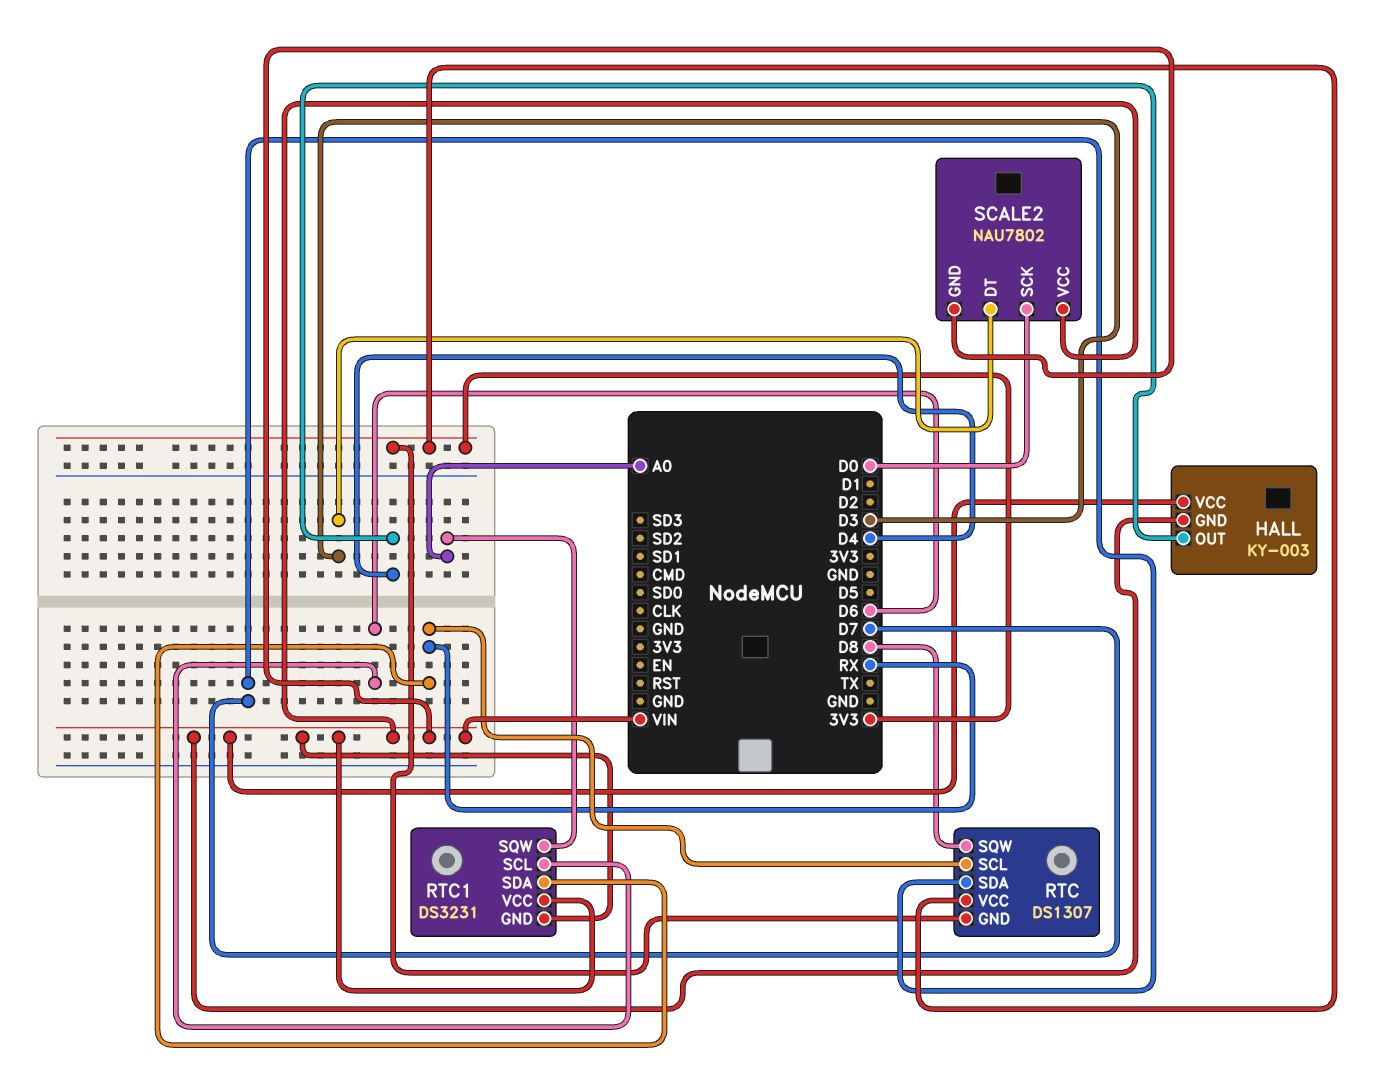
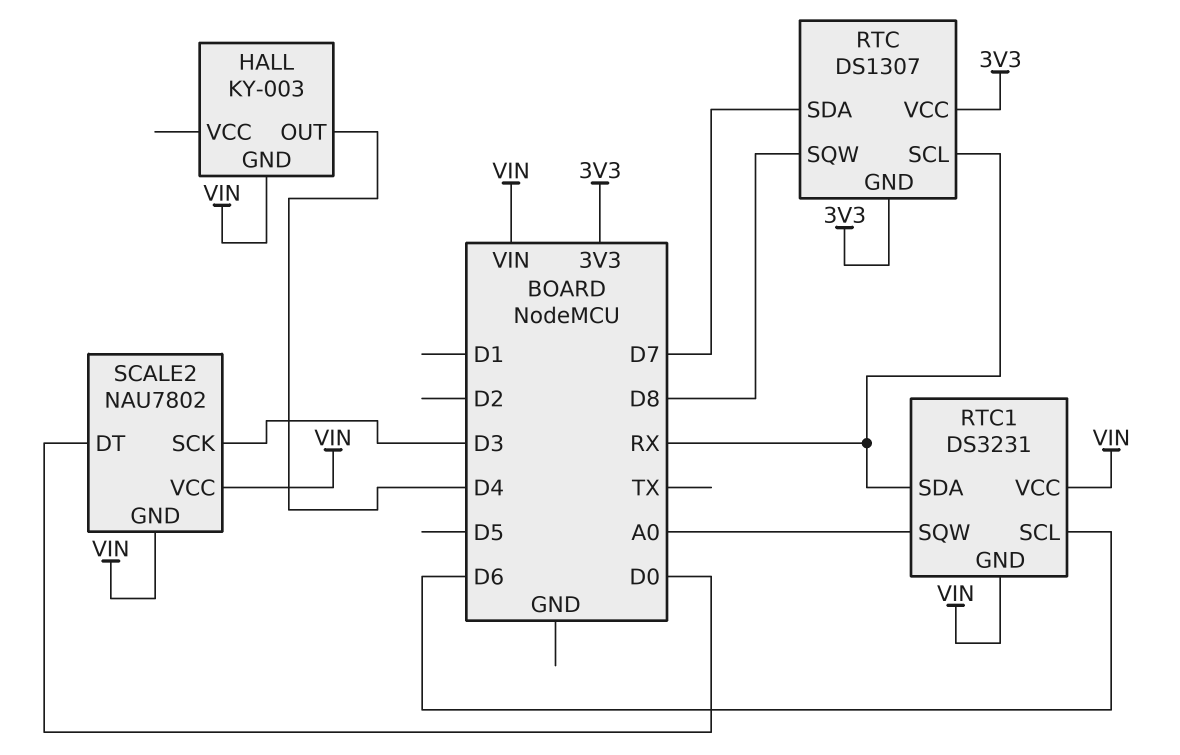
HALL pin VCC: VIN -> none
SCALE2 pin DT: D3 -> D0
SCALE2 pin SCK: D0 -> D3

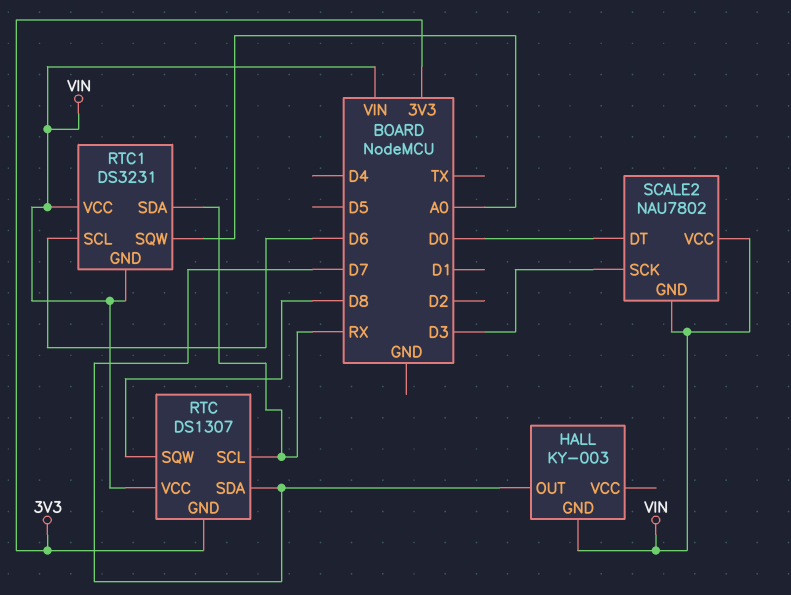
HALL pin OUT: D4 -> D7
RTC pin VCC: 3V3 -> VIN

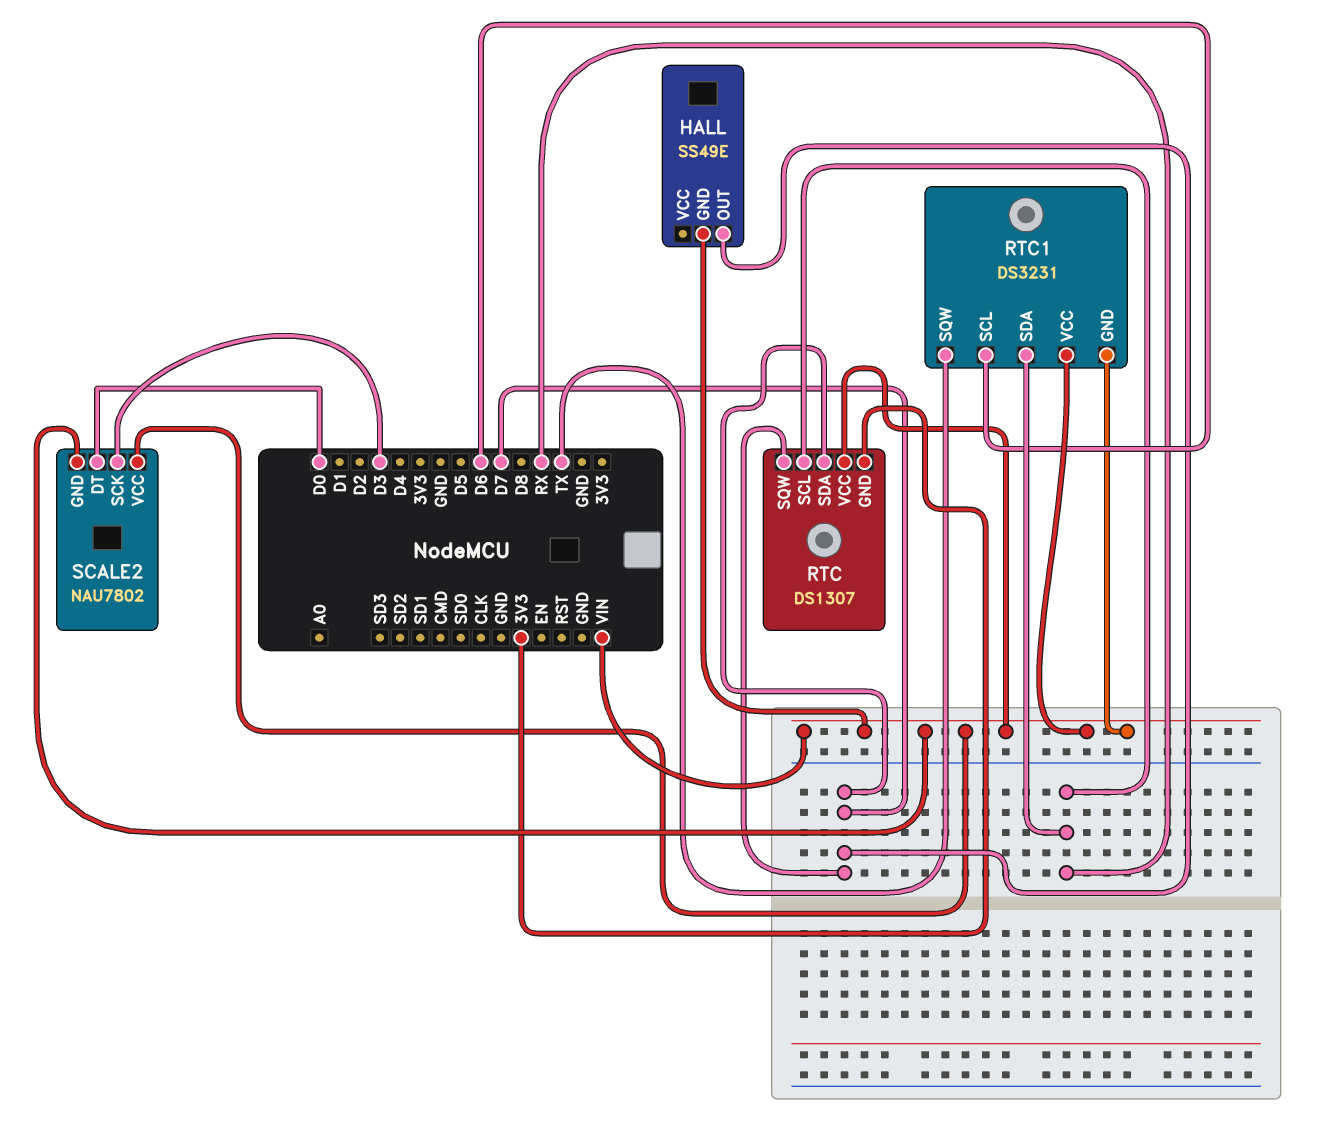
HALL: KY-003 -> SS49E
RTC pin SQW: D8 -> D7
RTC1 pin SQW: A0 -> TX

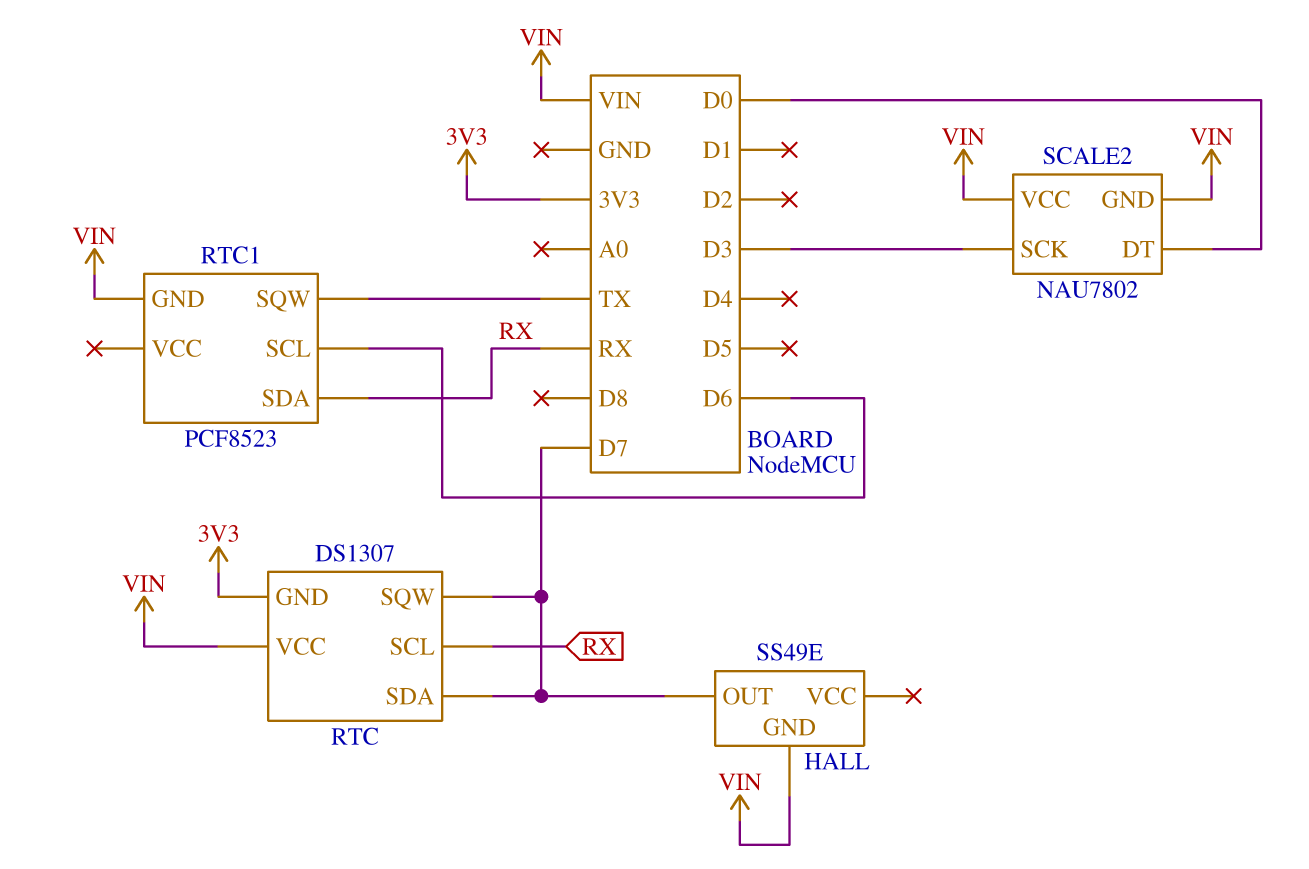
RTC1: DS3231 -> PCF8523
RTC1 pin VCC: VIN -> none

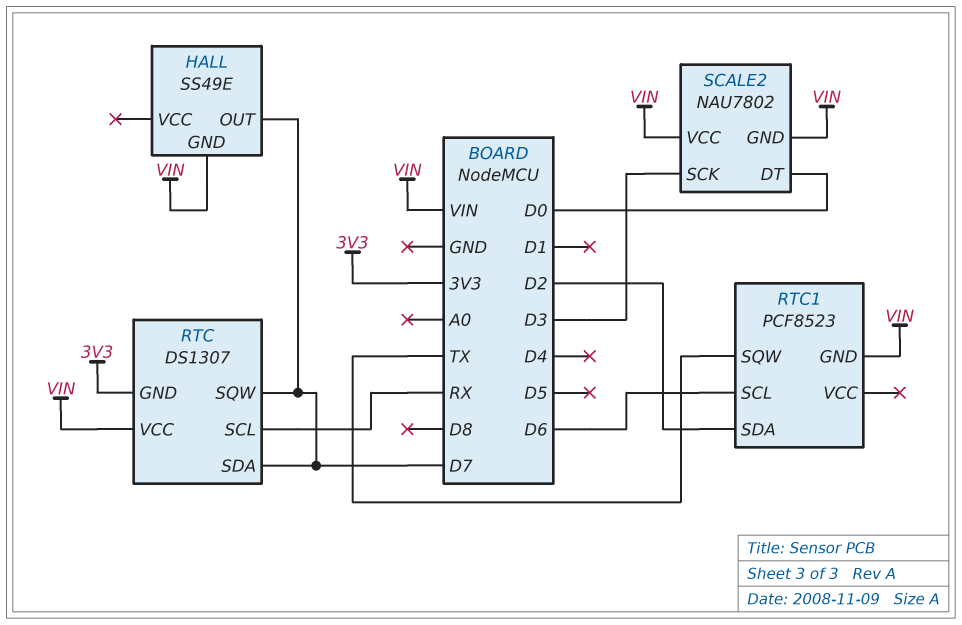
RTC1 pin SDA: RX -> D2

